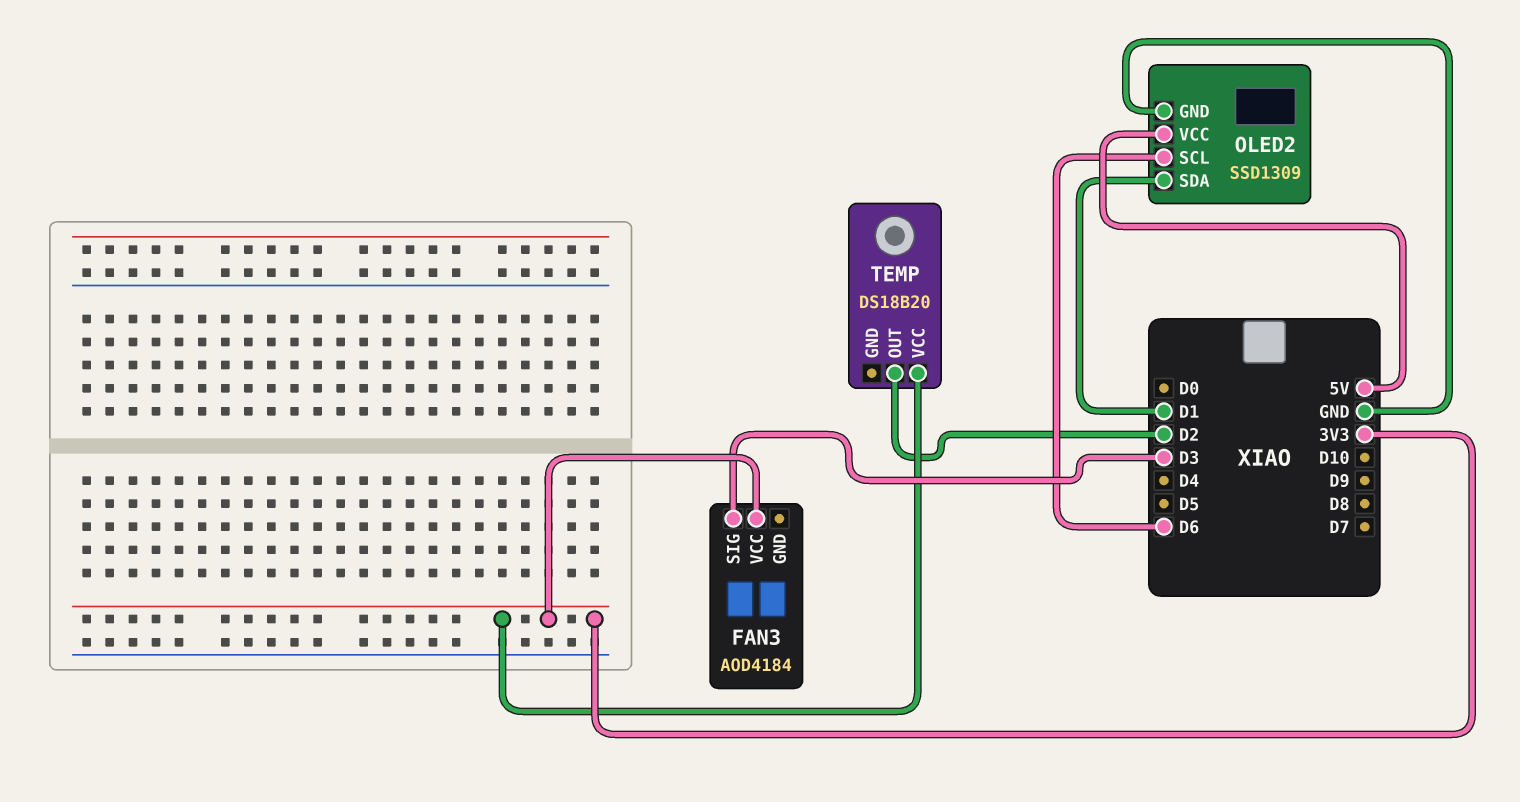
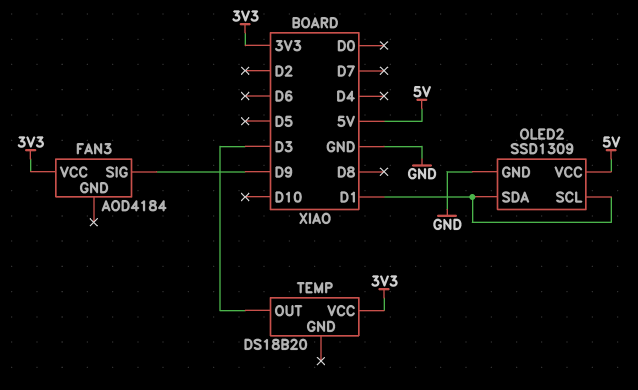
FAN3 pin SIG: D3 -> D9
OLED2 pin SCL: D6 -> D1
TEMP pin OUT: D2 -> D3

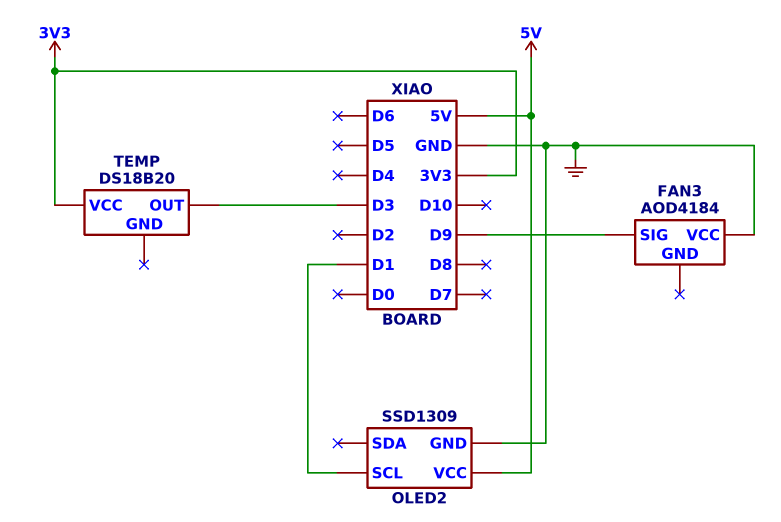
FAN3 pin VCC: 3V3 -> GND
OLED2 pin SDA: D1 -> none

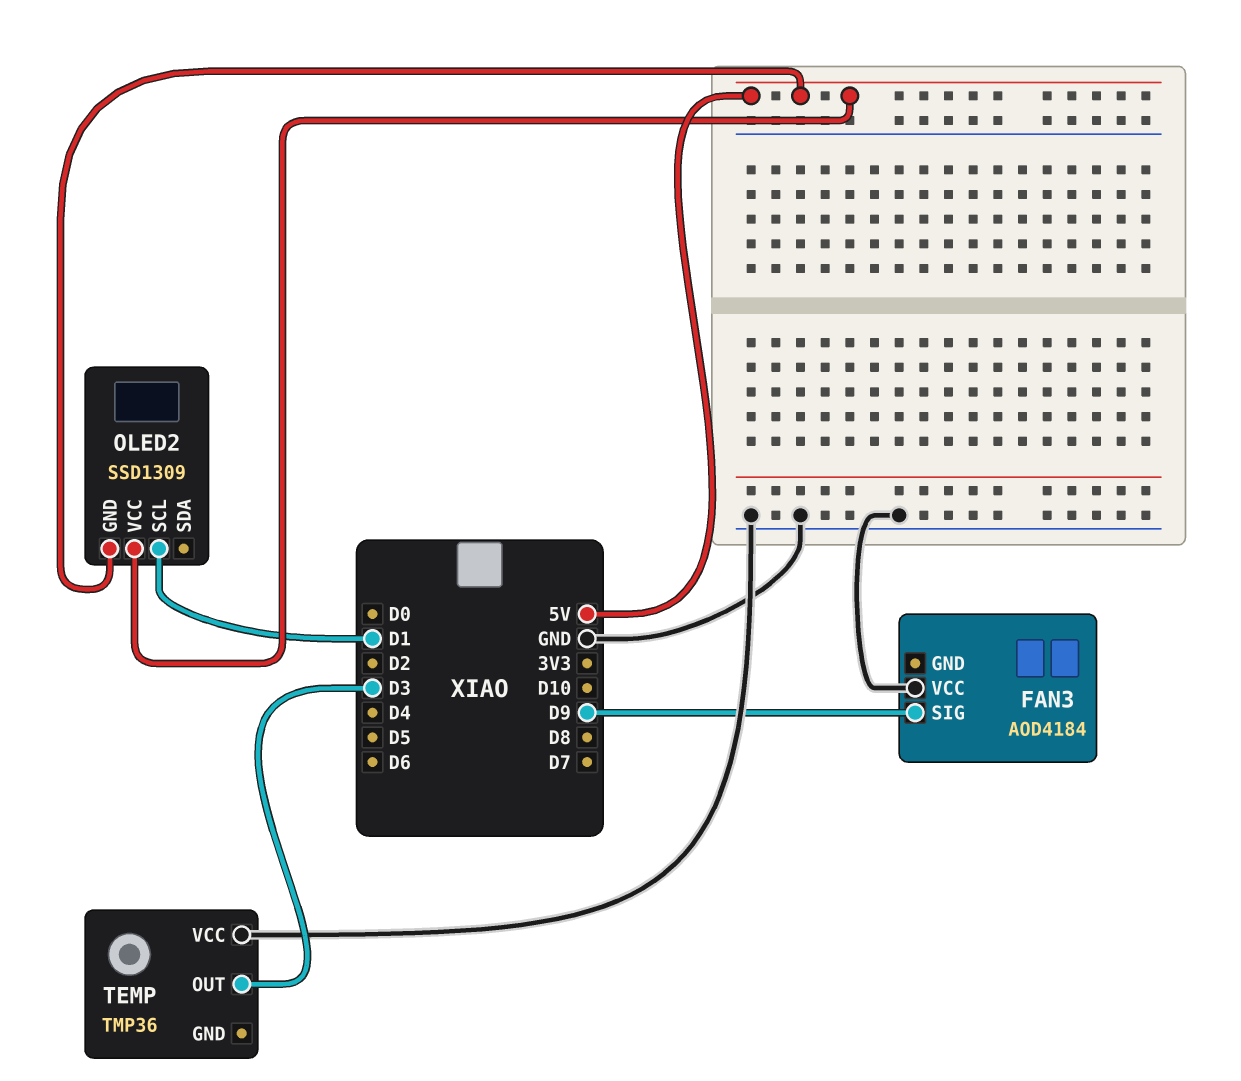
OLED2 pin GND: GND -> 5V
TEMP: DS18B20 -> TMP36
TEMP pin VCC: 3V3 -> GND

